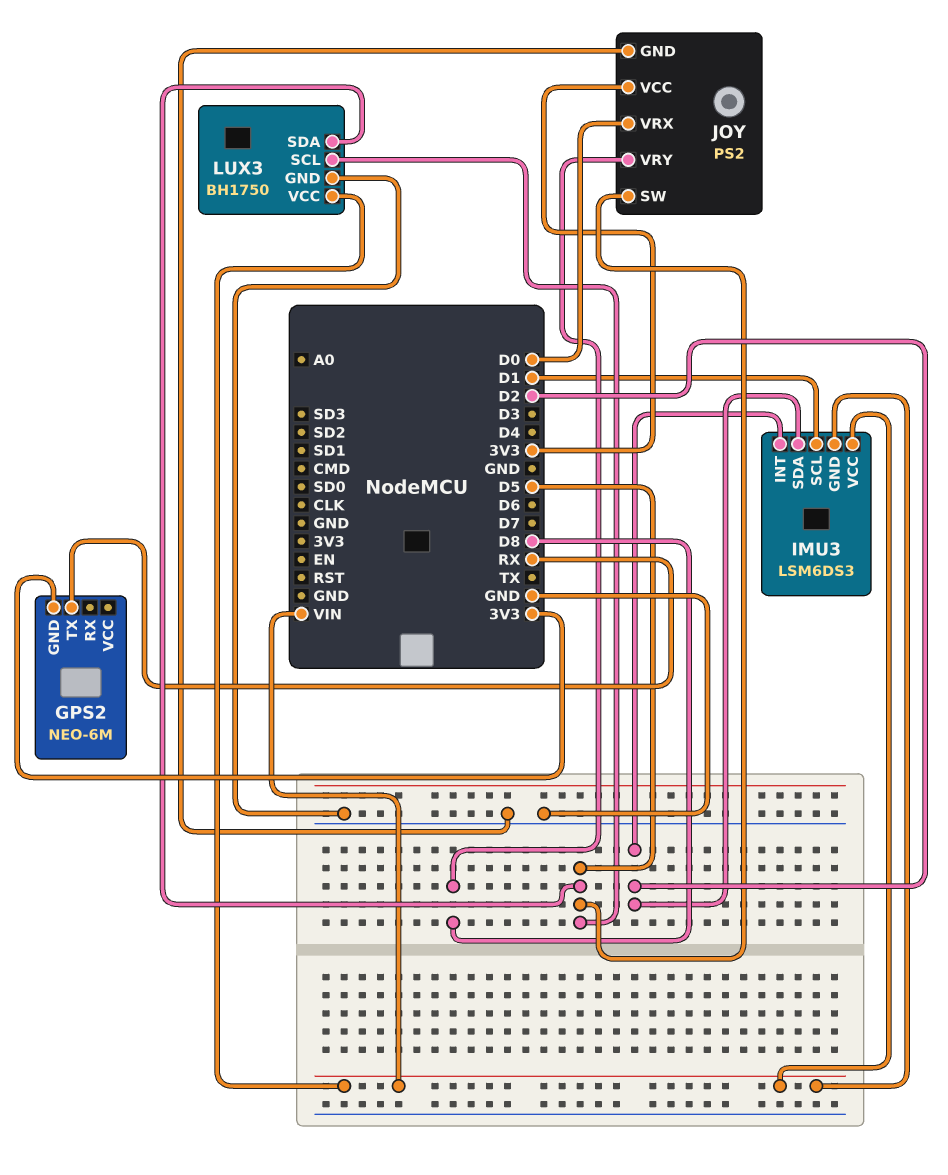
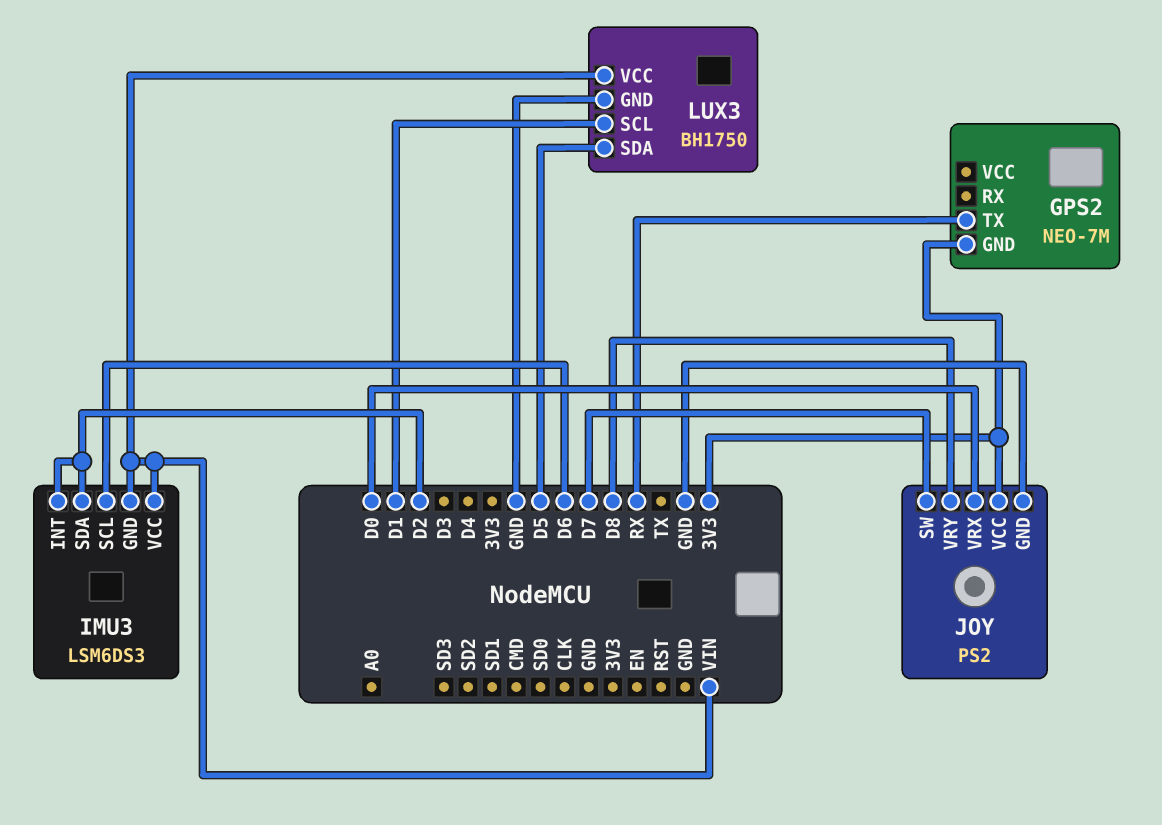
GPS2: NEO-6M -> NEO-7M
IMU3 pin SCL: D1 -> D6
JOY pin SW: D5 -> D7
LUX3 pin SCL: D5 -> D1

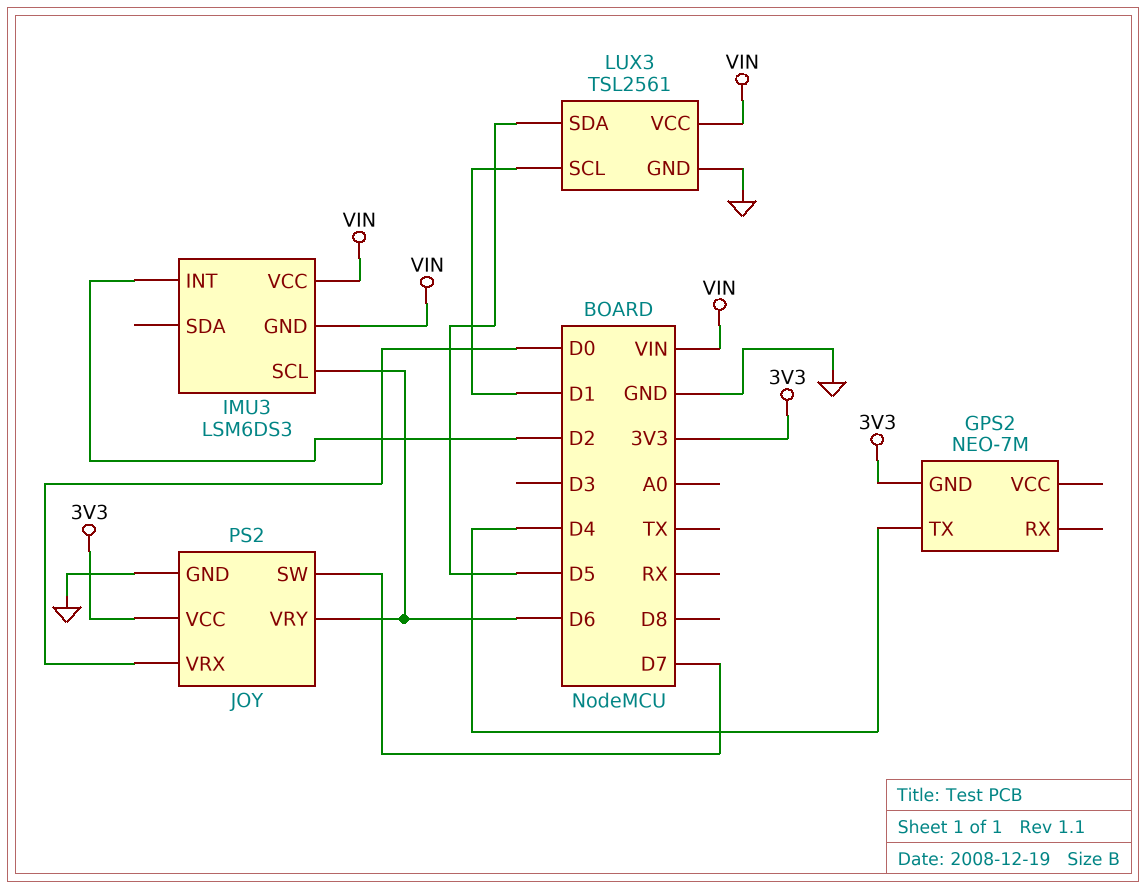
GPS2 pin TX: RX -> D4
IMU3 pin SDA: D2 -> none
JOY pin VRY: D8 -> D6
LUX3: BH1750 -> TSL2561

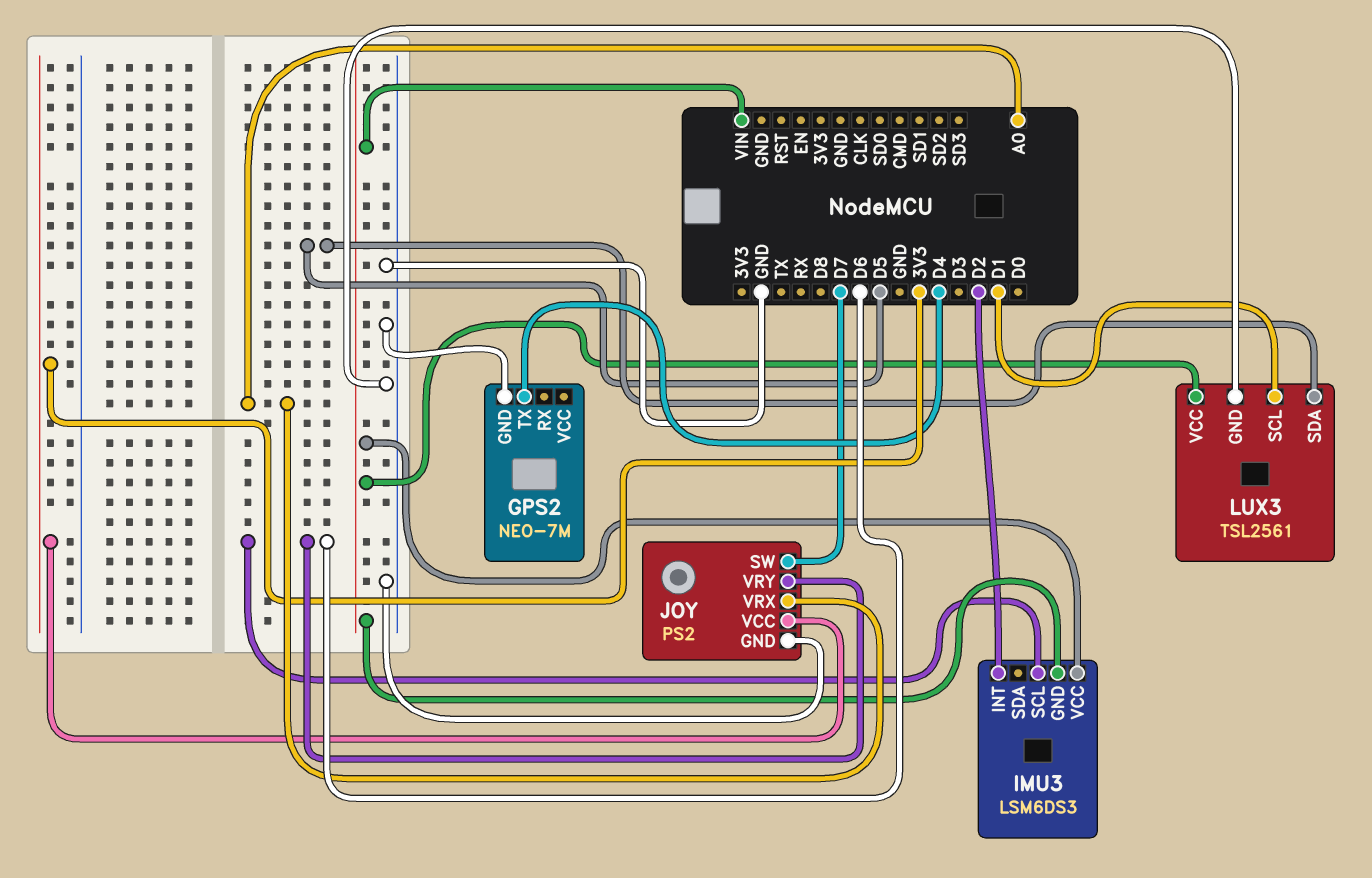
GPS2 pin GND: 3V3 -> GND
JOY pin VRX: D0 -> A0

